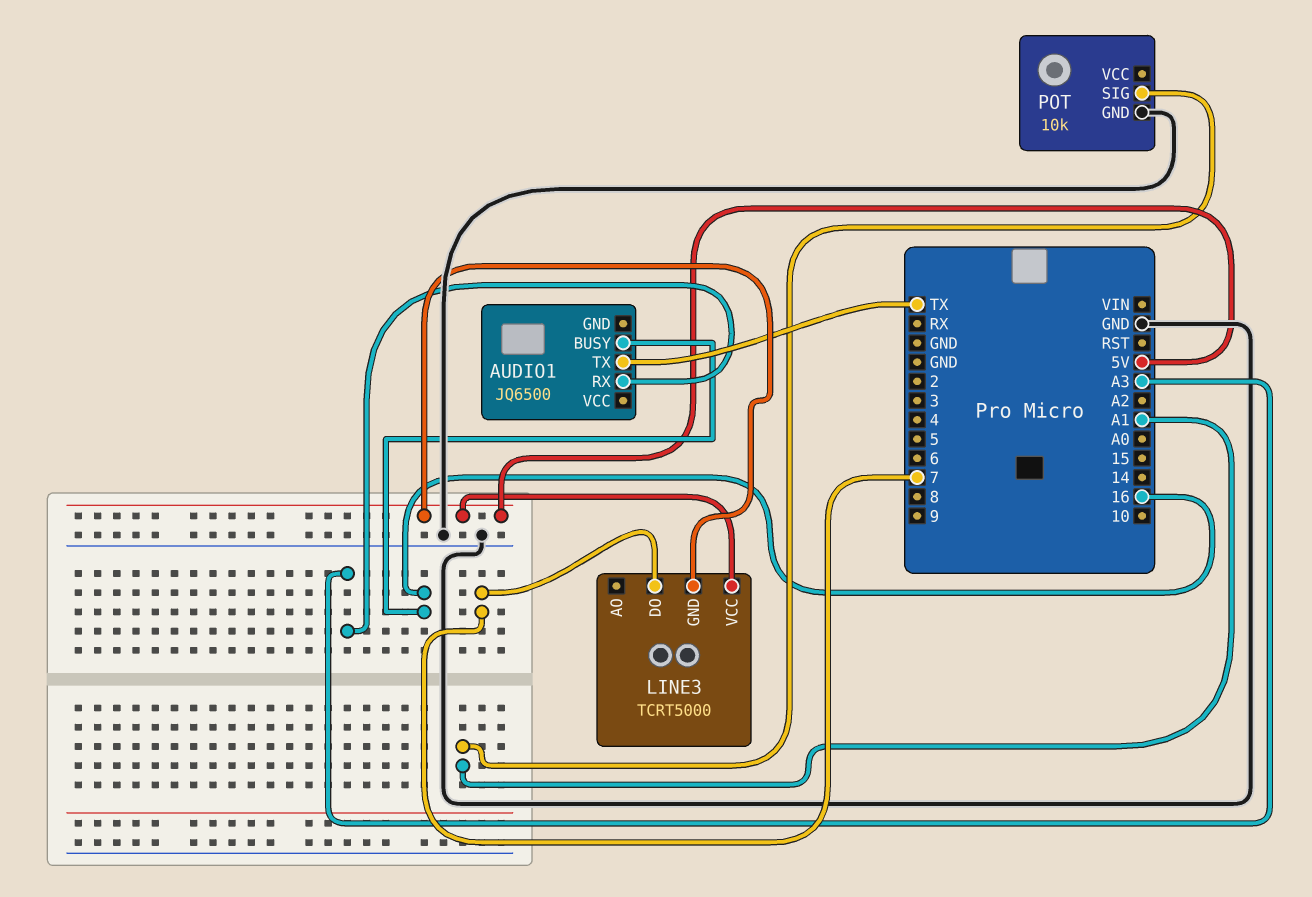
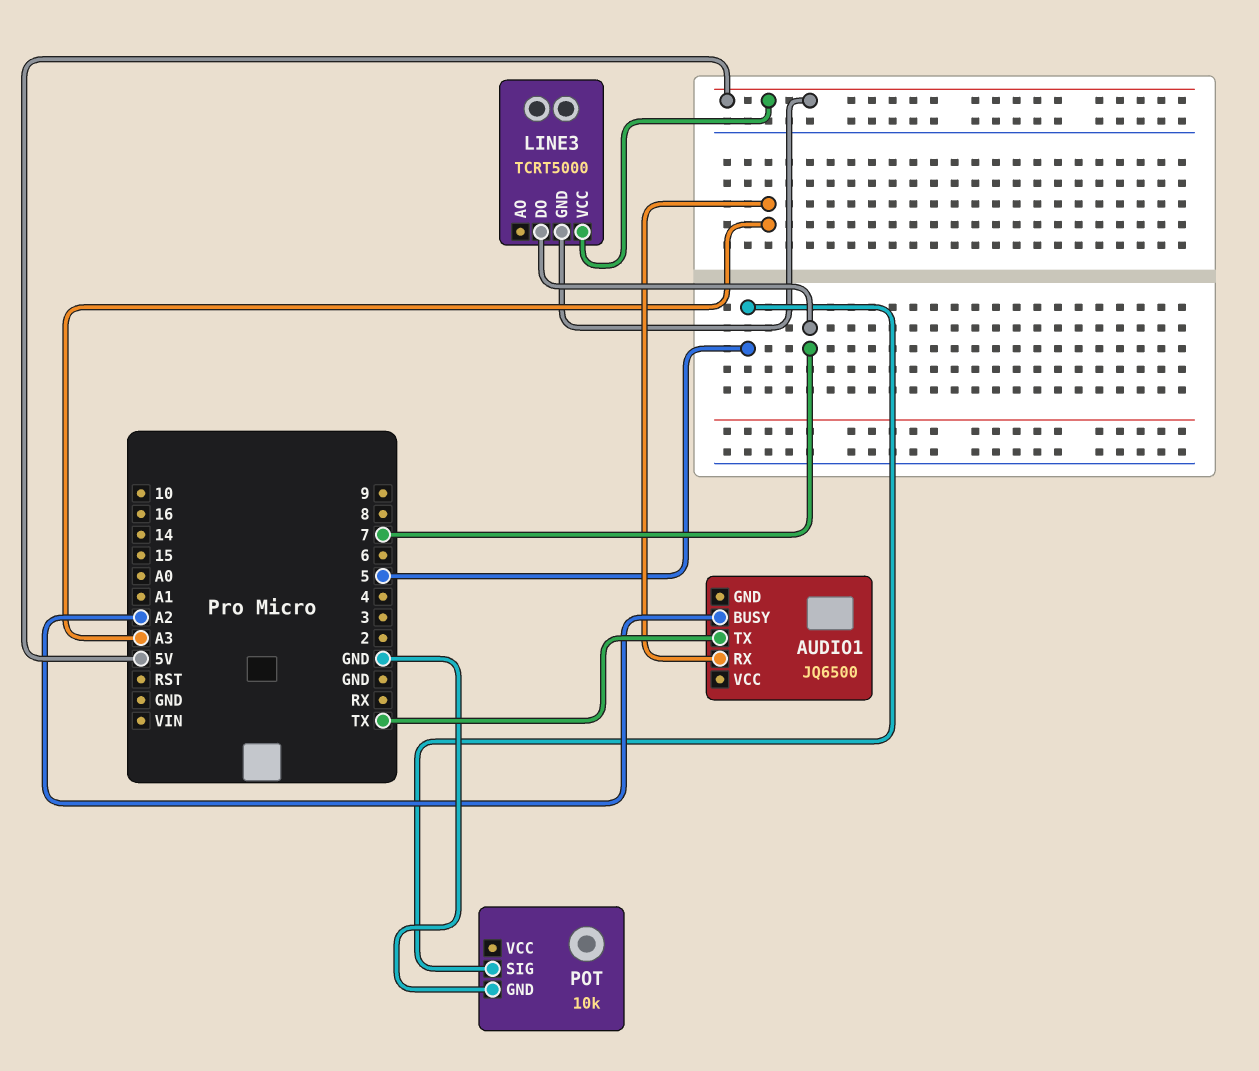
AUDIO1 pin BUSY: 16 -> A2
POT pin SIG: A1 -> 5

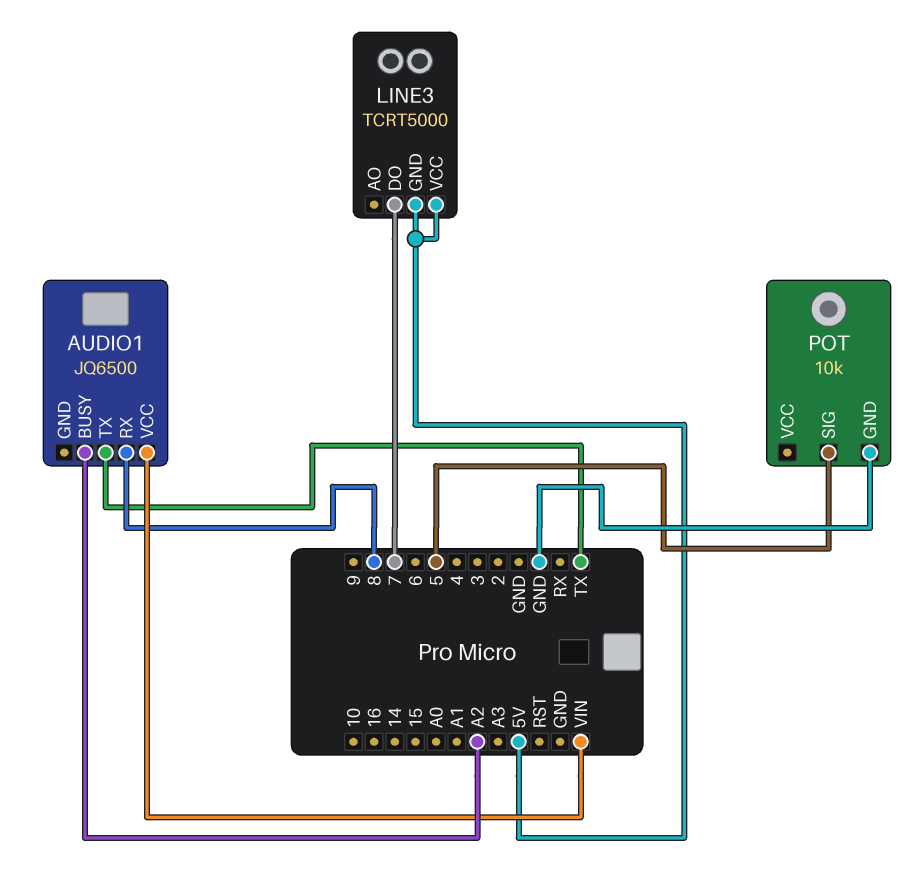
AUDIO1 pin RX: A3 -> 8
AUDIO1 pin VCC: none -> VIN

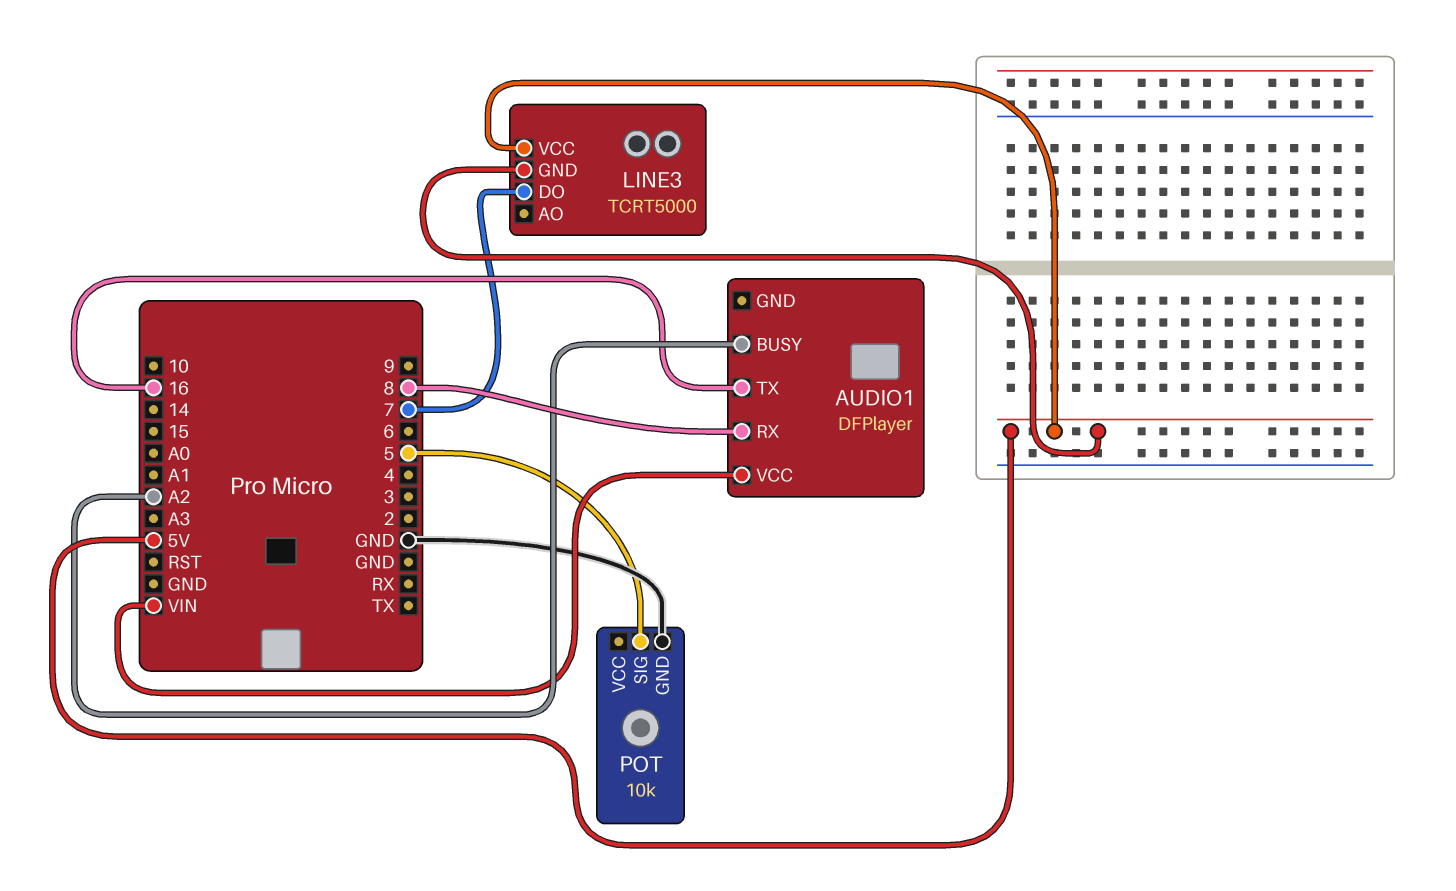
AUDIO1: JQ6500 -> DFPlayer
AUDIO1 pin TX: TX -> 16

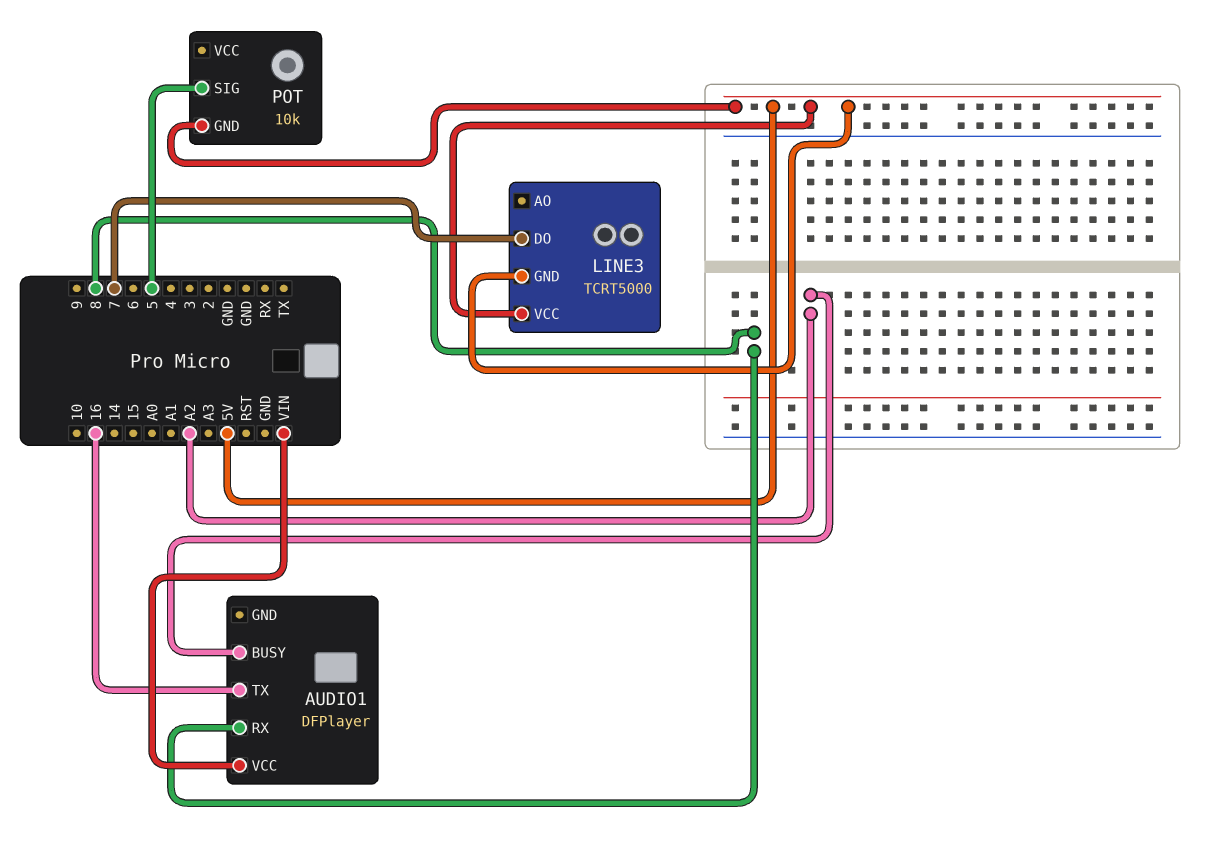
POT pin GND: GND -> 5V

